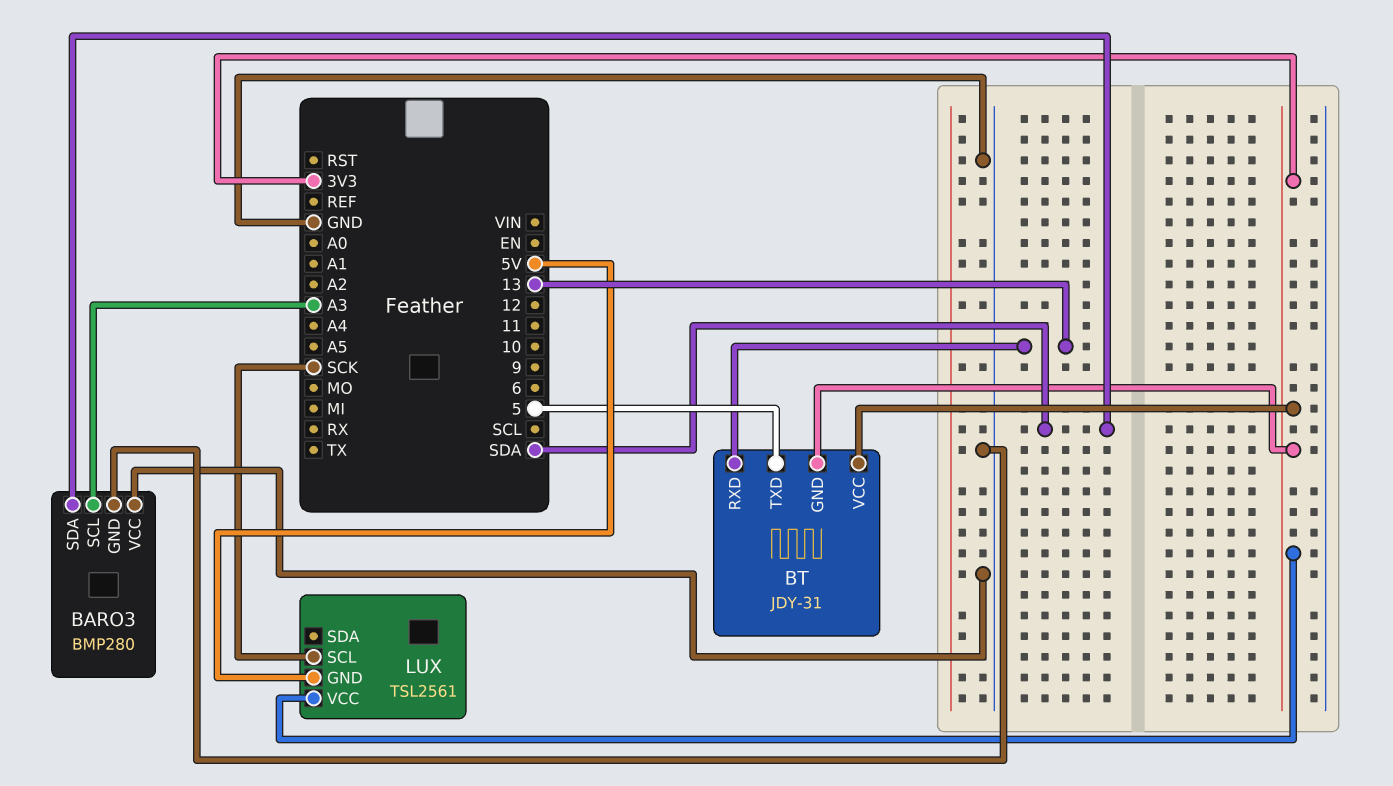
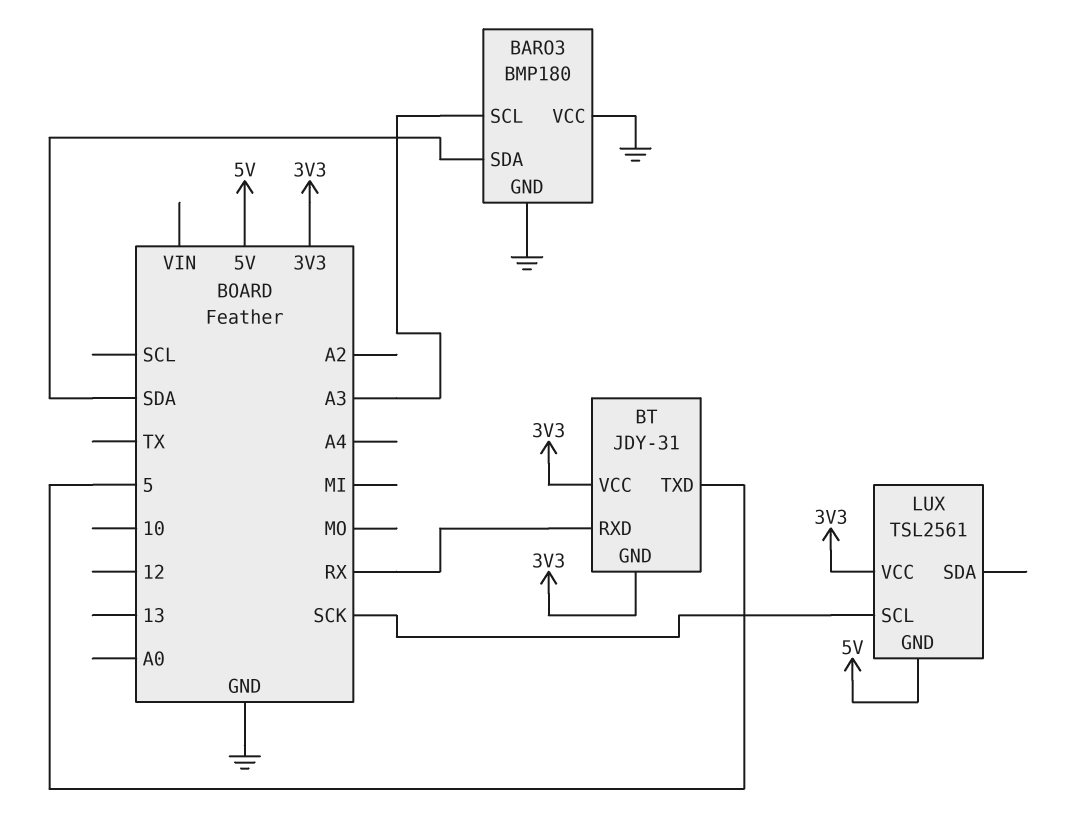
BARO3: BMP280 -> BMP180
BT pin RXD: 13 -> RX

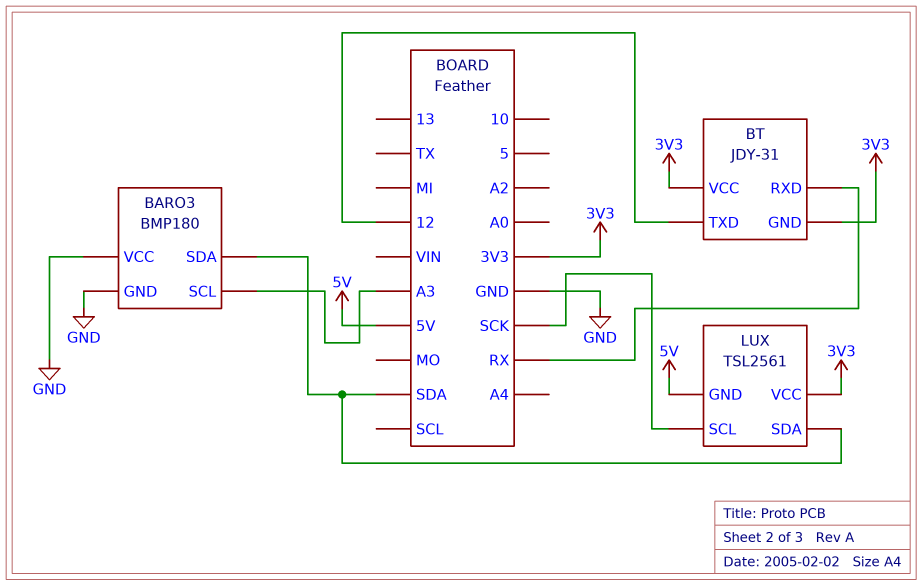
BT pin TXD: 5 -> 12
LUX pin SDA: none -> SDA

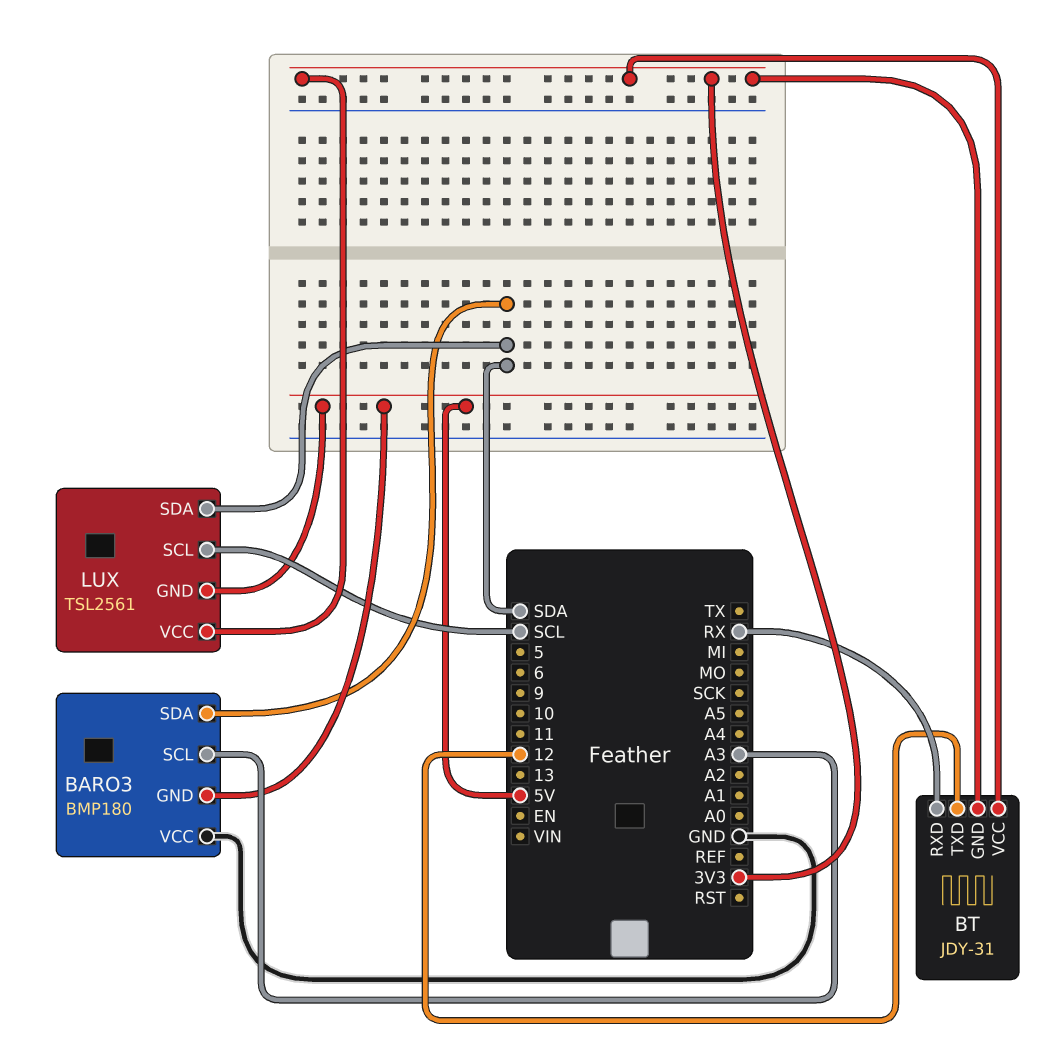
BARO3 pin GND: GND -> 5V
LUX pin SCL: SCK -> SCL

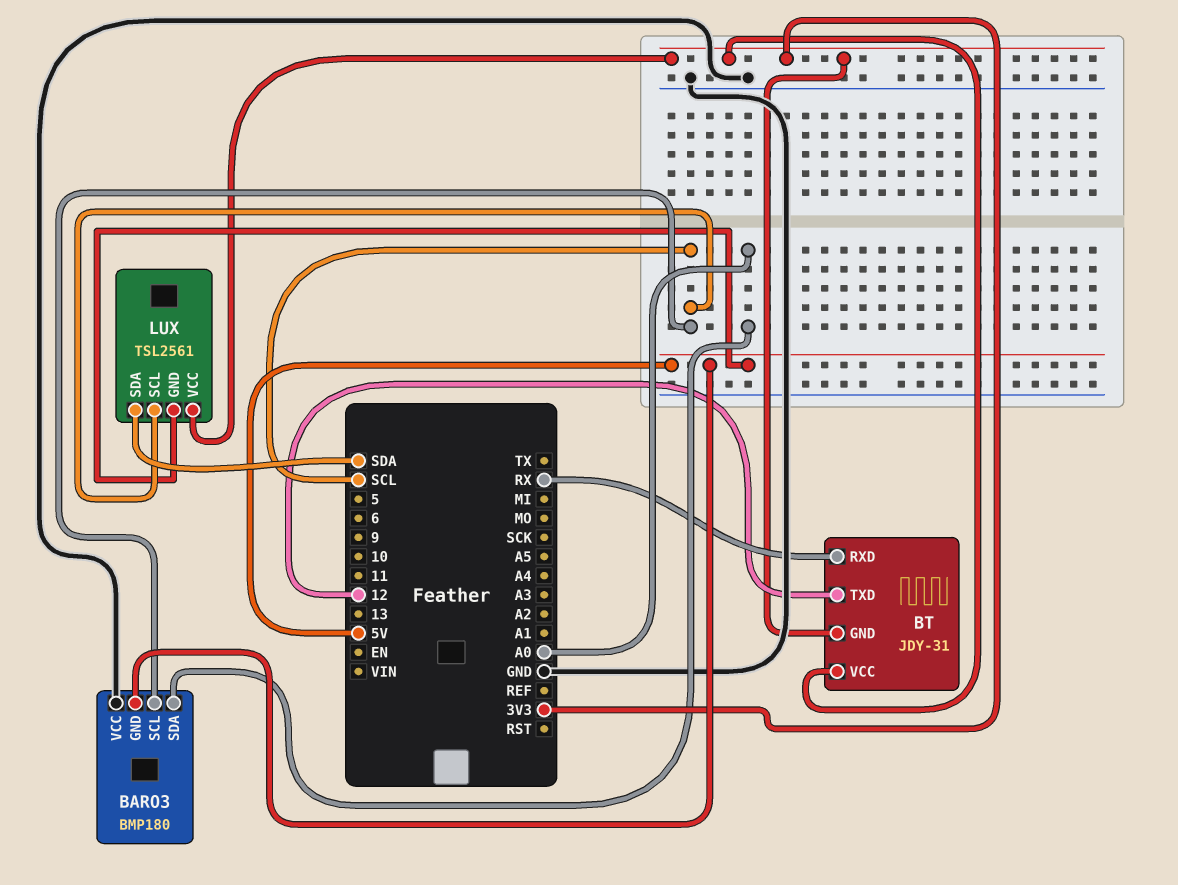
BARO3 pin SCL: A3 -> SCL
BARO3 pin SDA: SDA -> A0

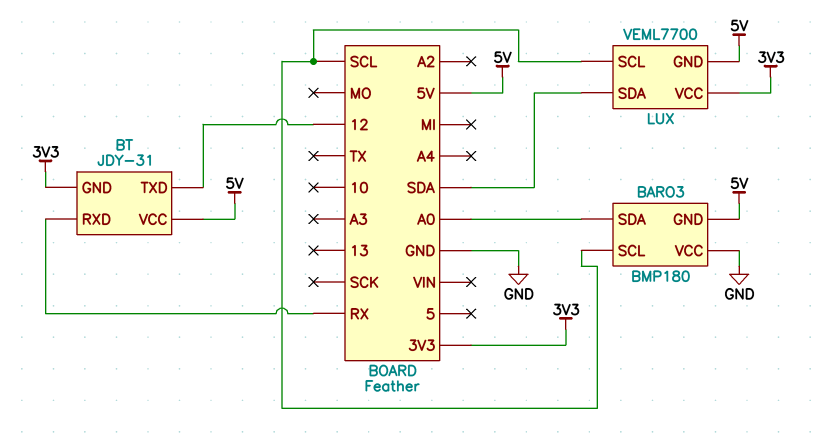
BT pin VCC: 3V3 -> 5V
LUX: TSL2561 -> VEML7700

